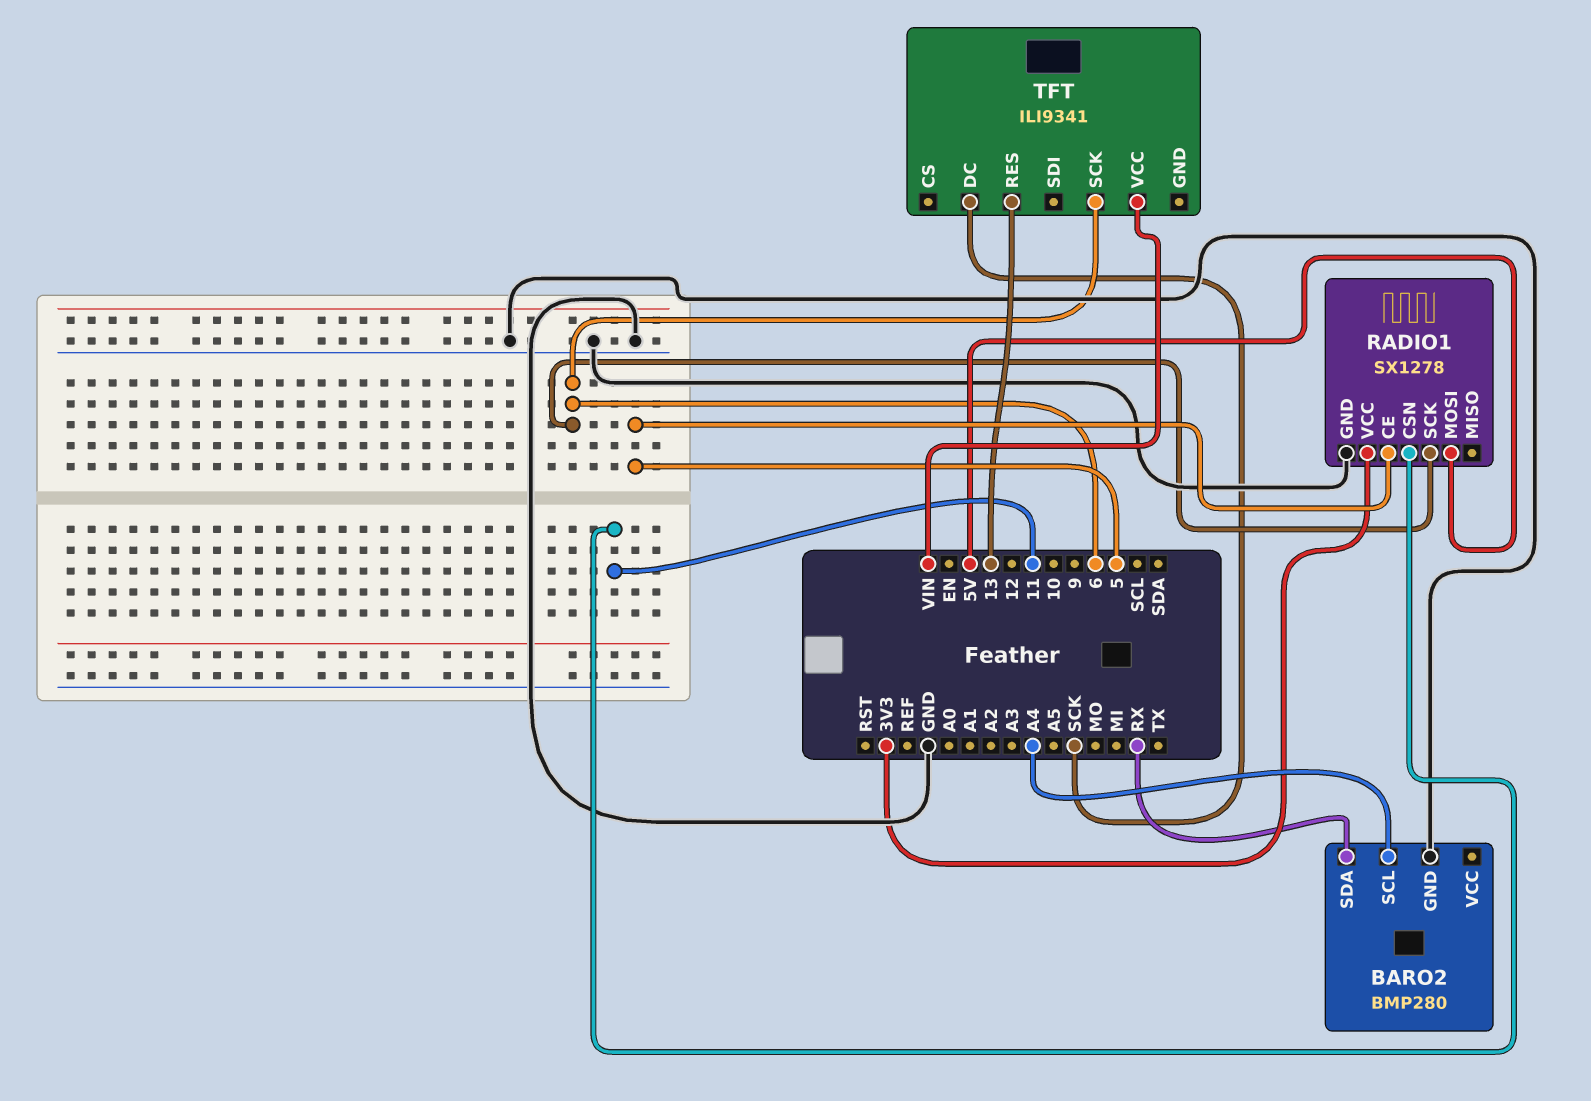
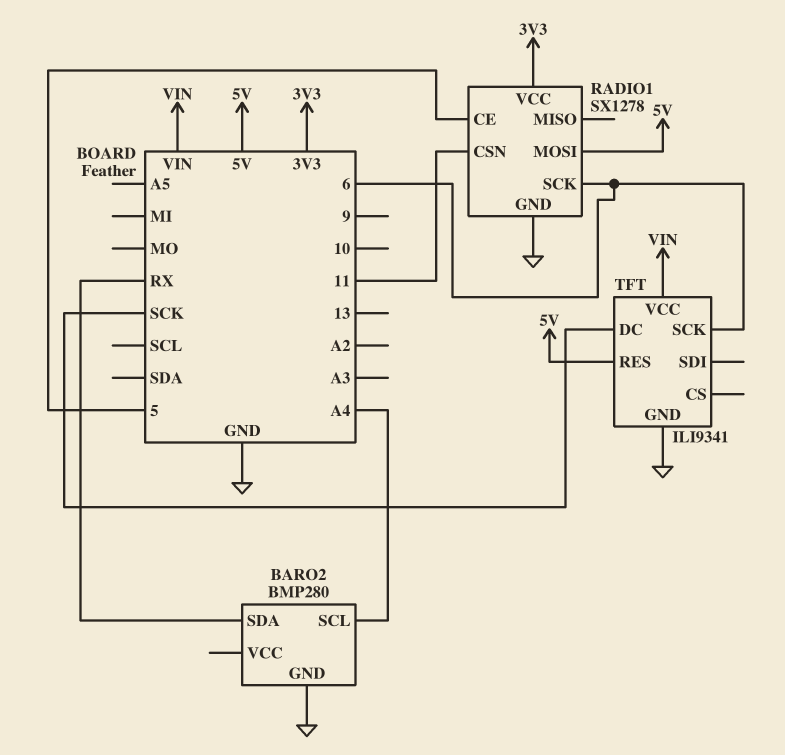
TFT pin GND: none -> GND
TFT pin RES: 13 -> 5V

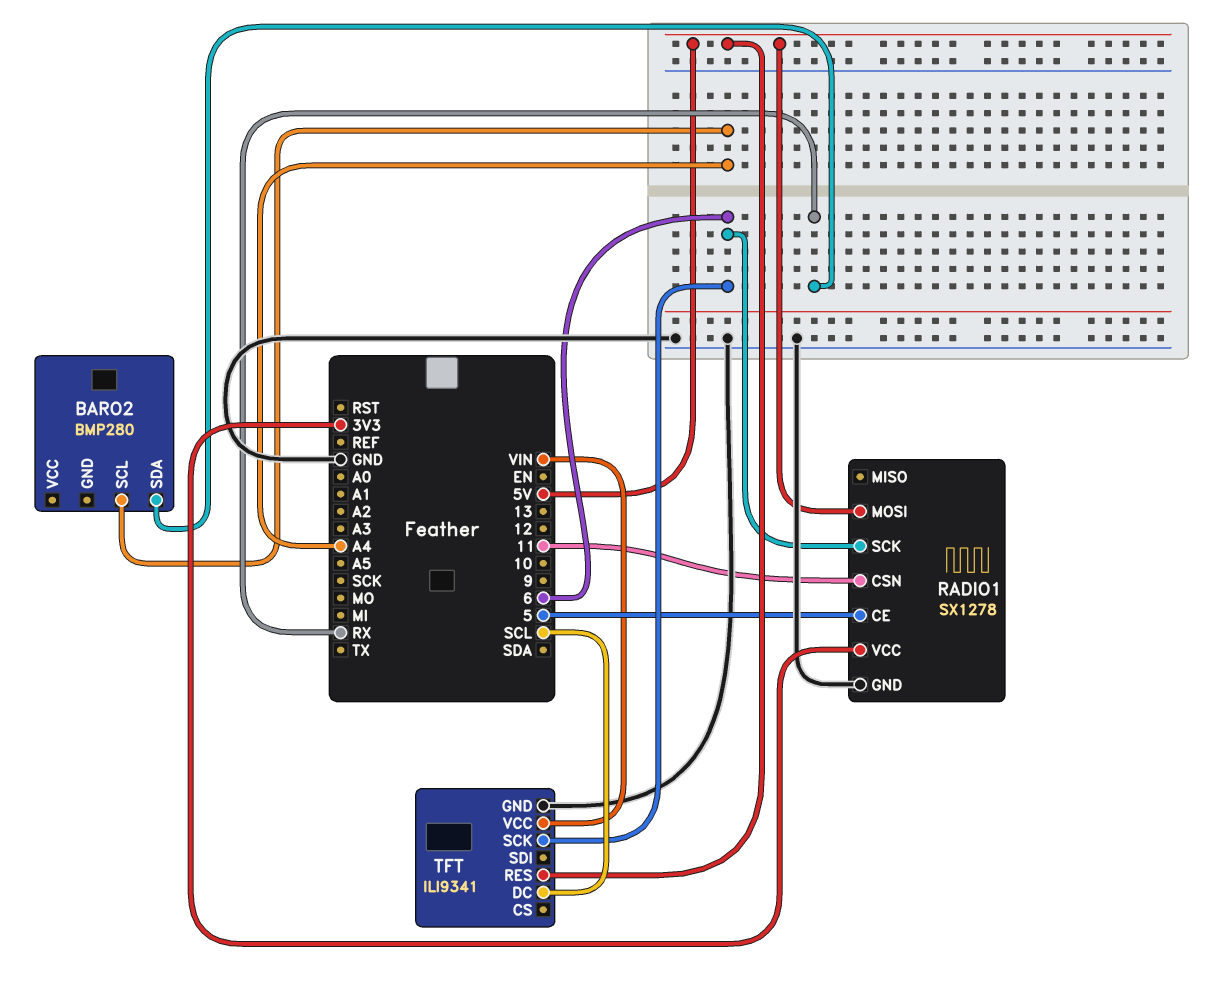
BARO2 pin GND: GND -> none
TFT pin DC: SCK -> SCL

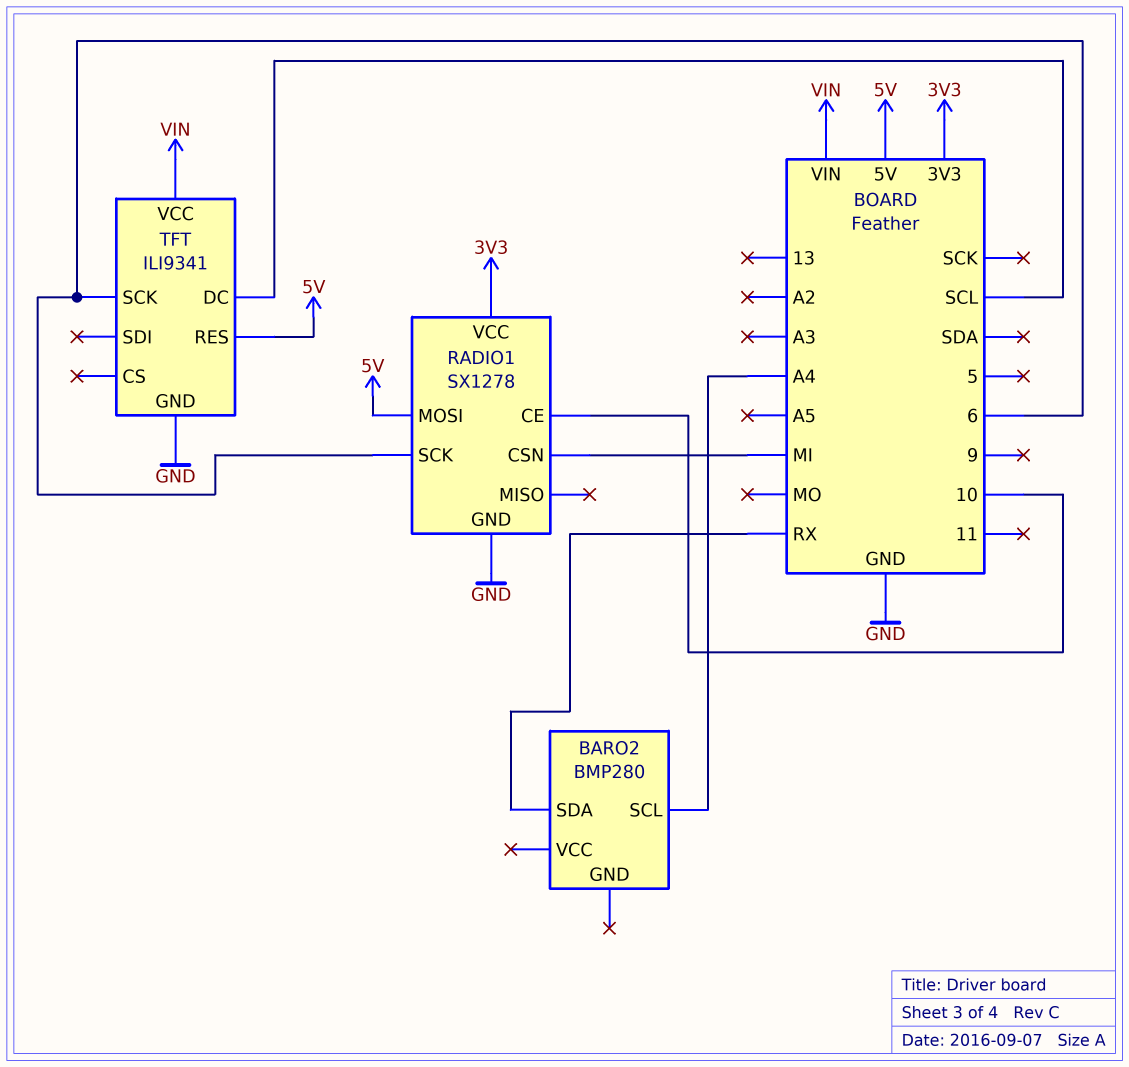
RADIO1 pin CE: 5 -> 10
RADIO1 pin CSN: 11 -> MI

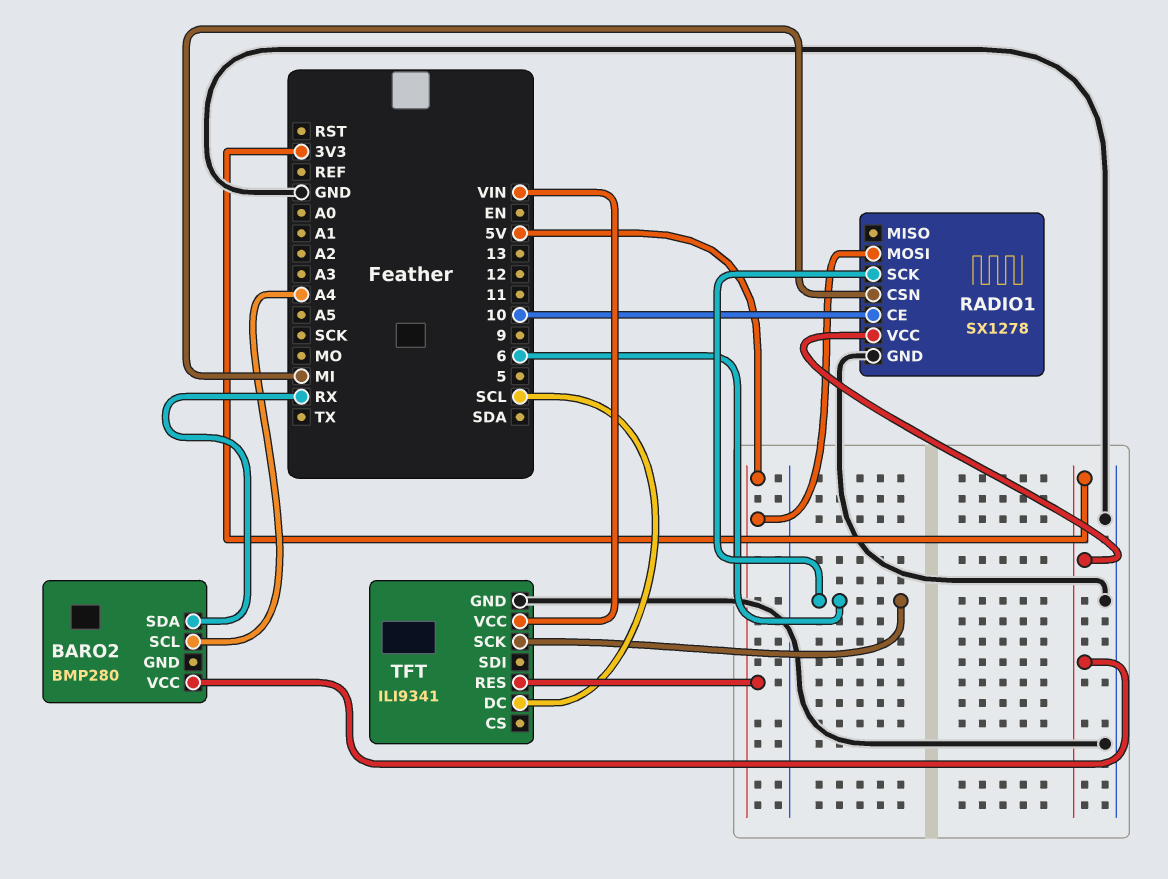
BARO2 pin VCC: none -> 3V3

